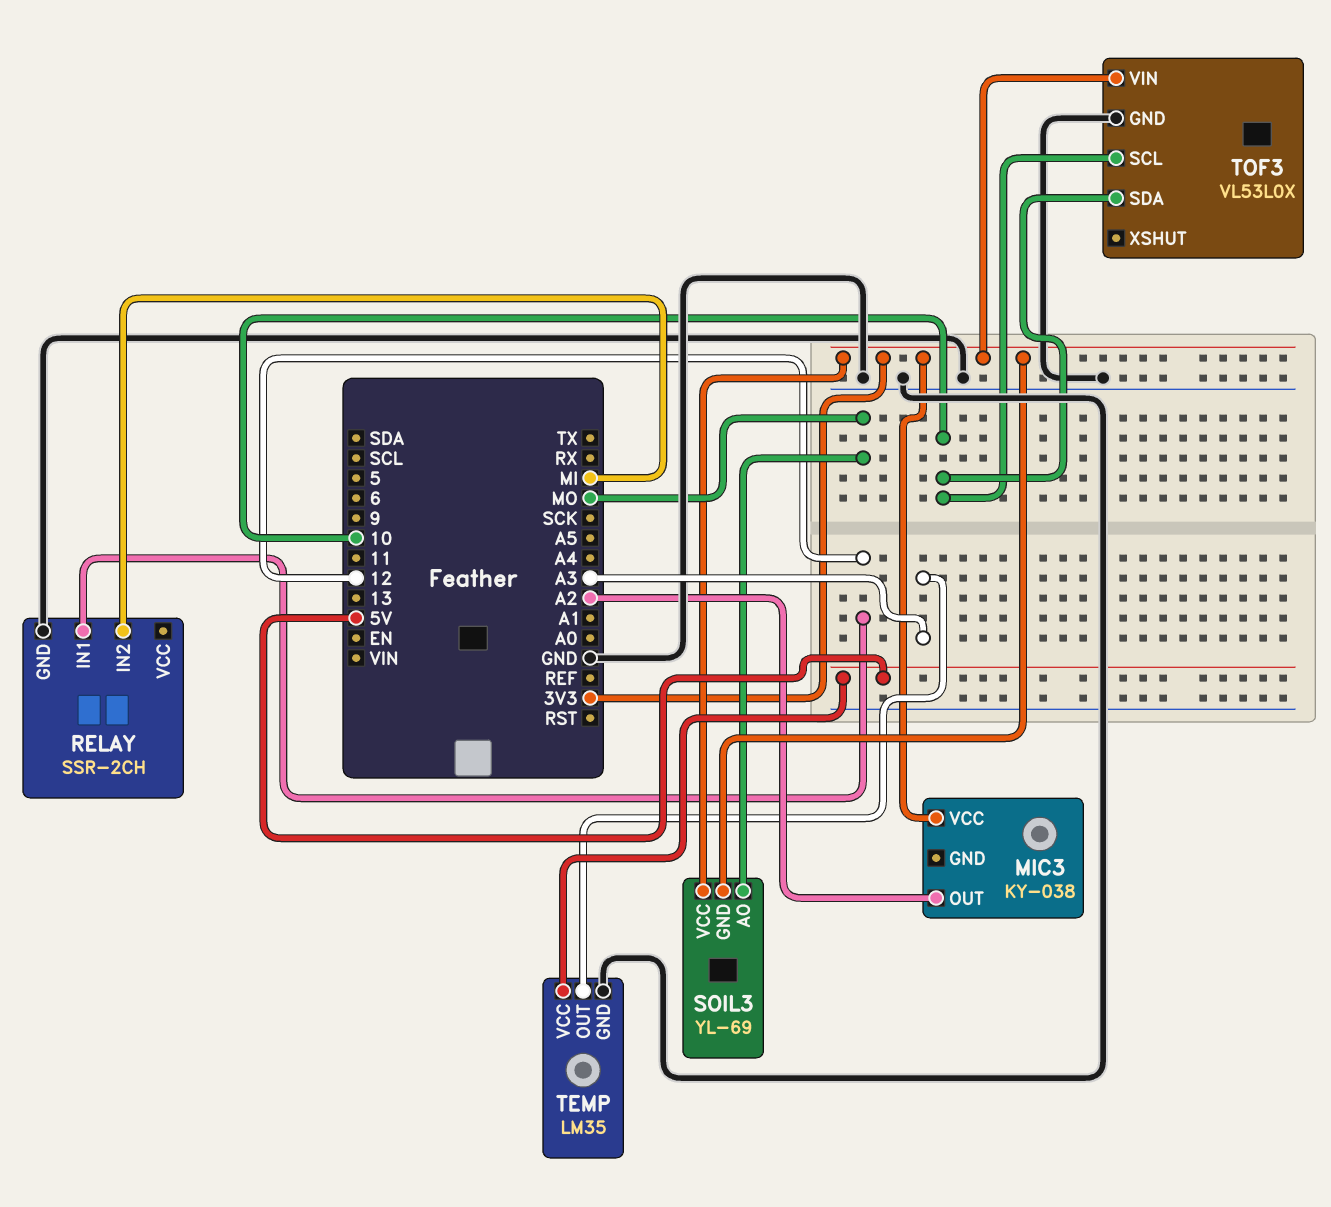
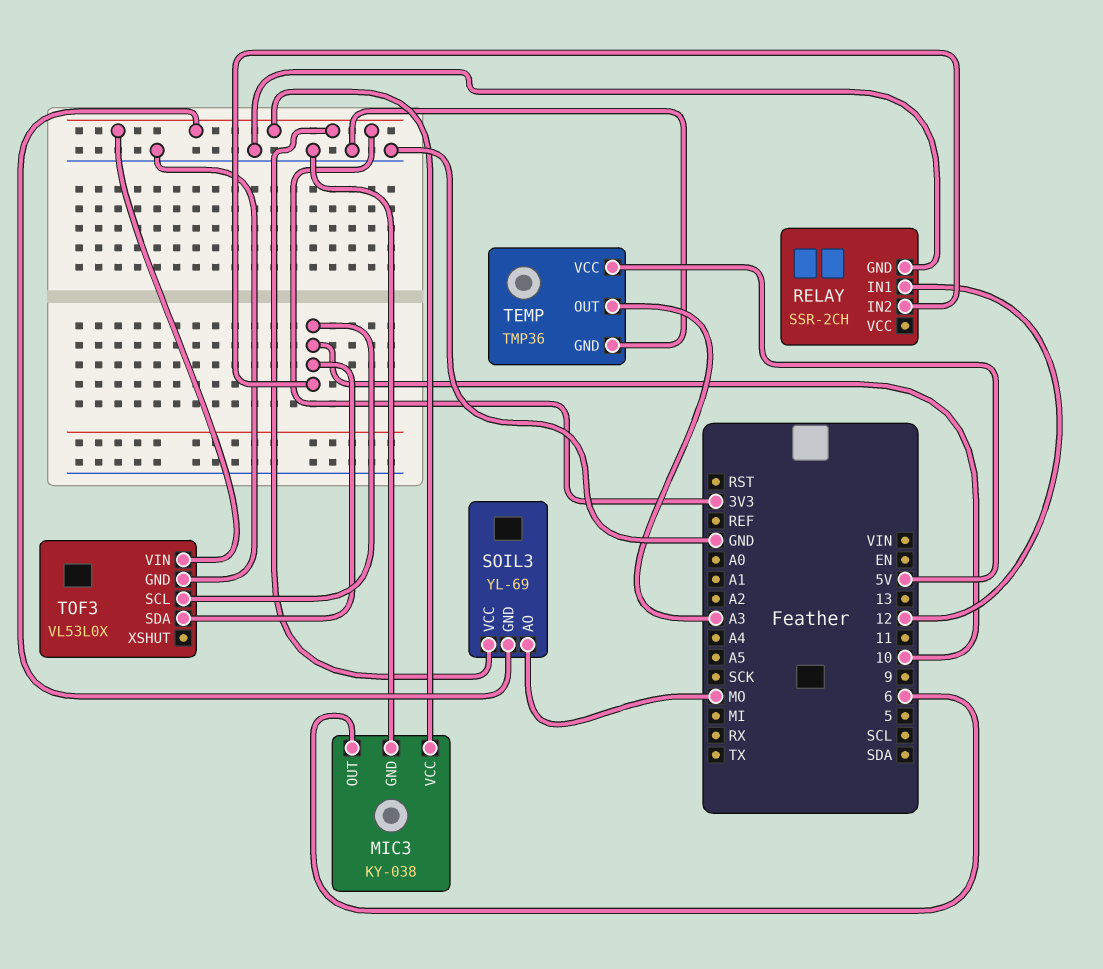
MIC3 pin GND: none -> GND
MIC3 pin OUT: A2 -> 6
RELAY pin IN2: MI -> 10
TEMP: LM35 -> TMP36

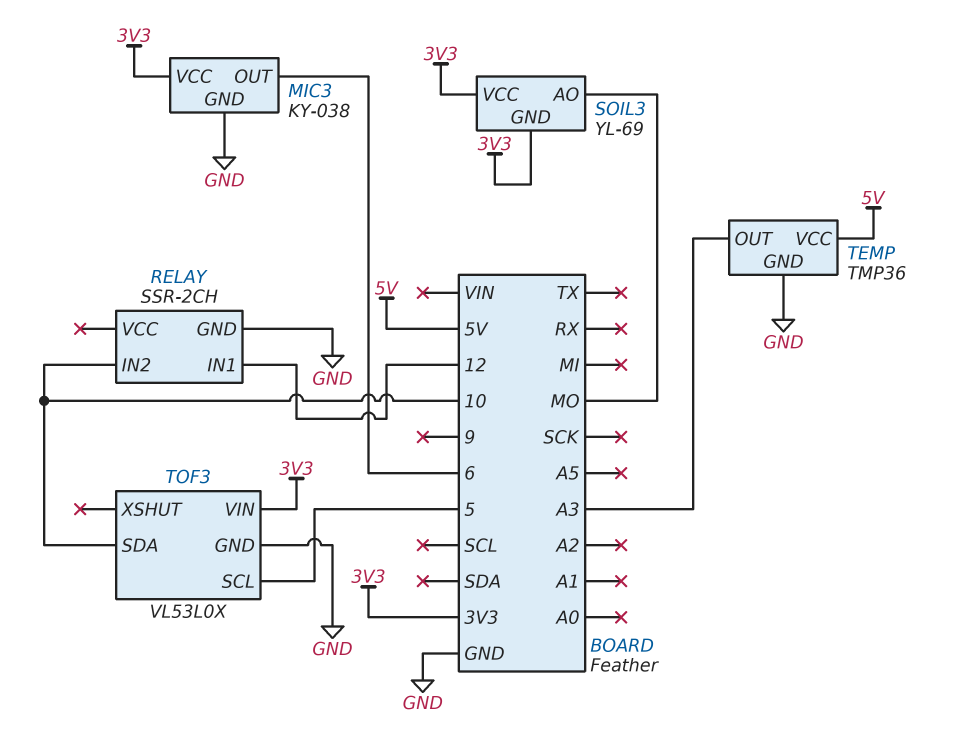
TOF3 pin SCL: 10 -> 5

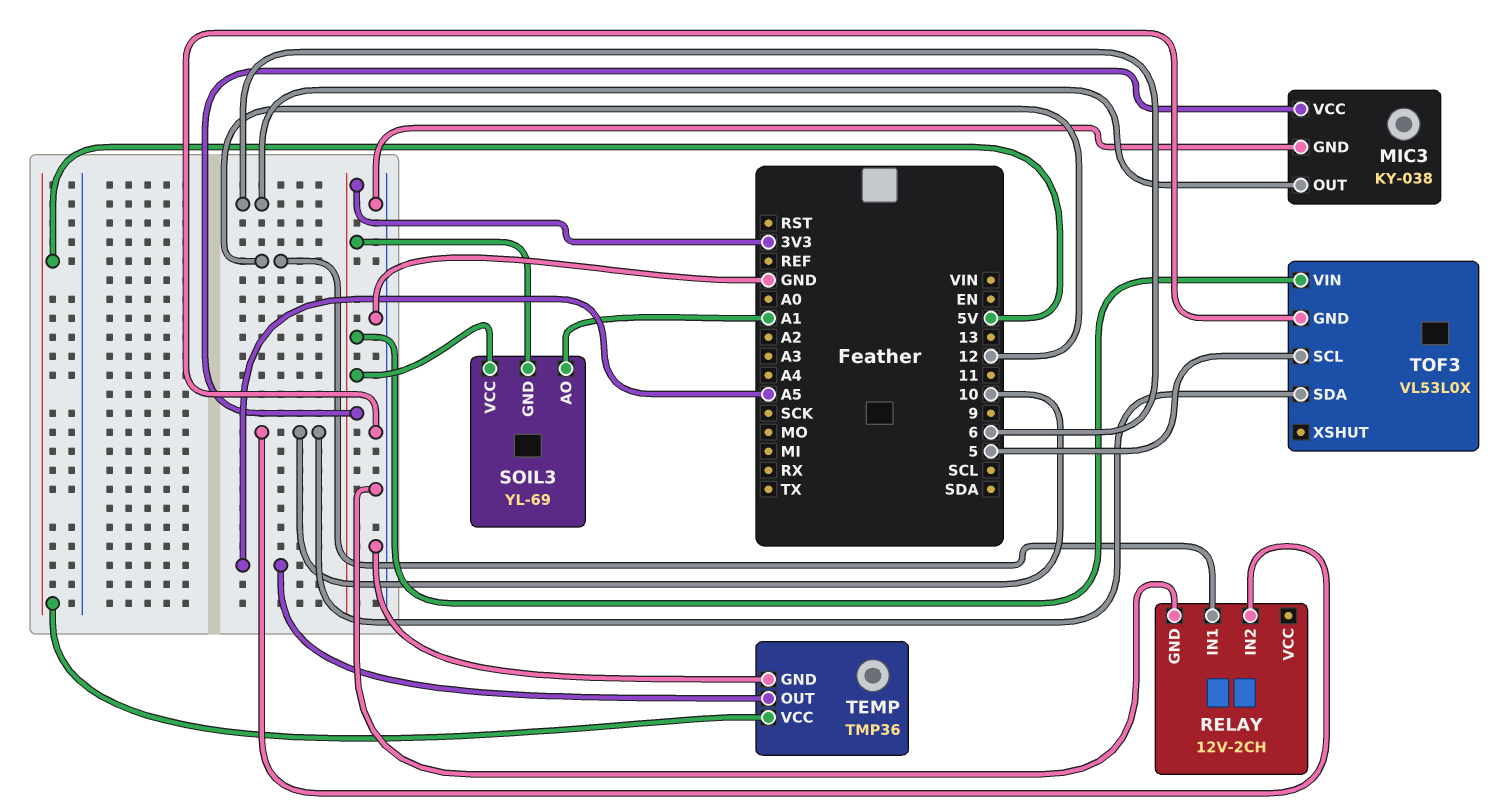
RELAY: SSR-2CH -> 12V-2CH
SOIL3 pin AO: MO -> A1
TEMP pin OUT: A3 -> A5

